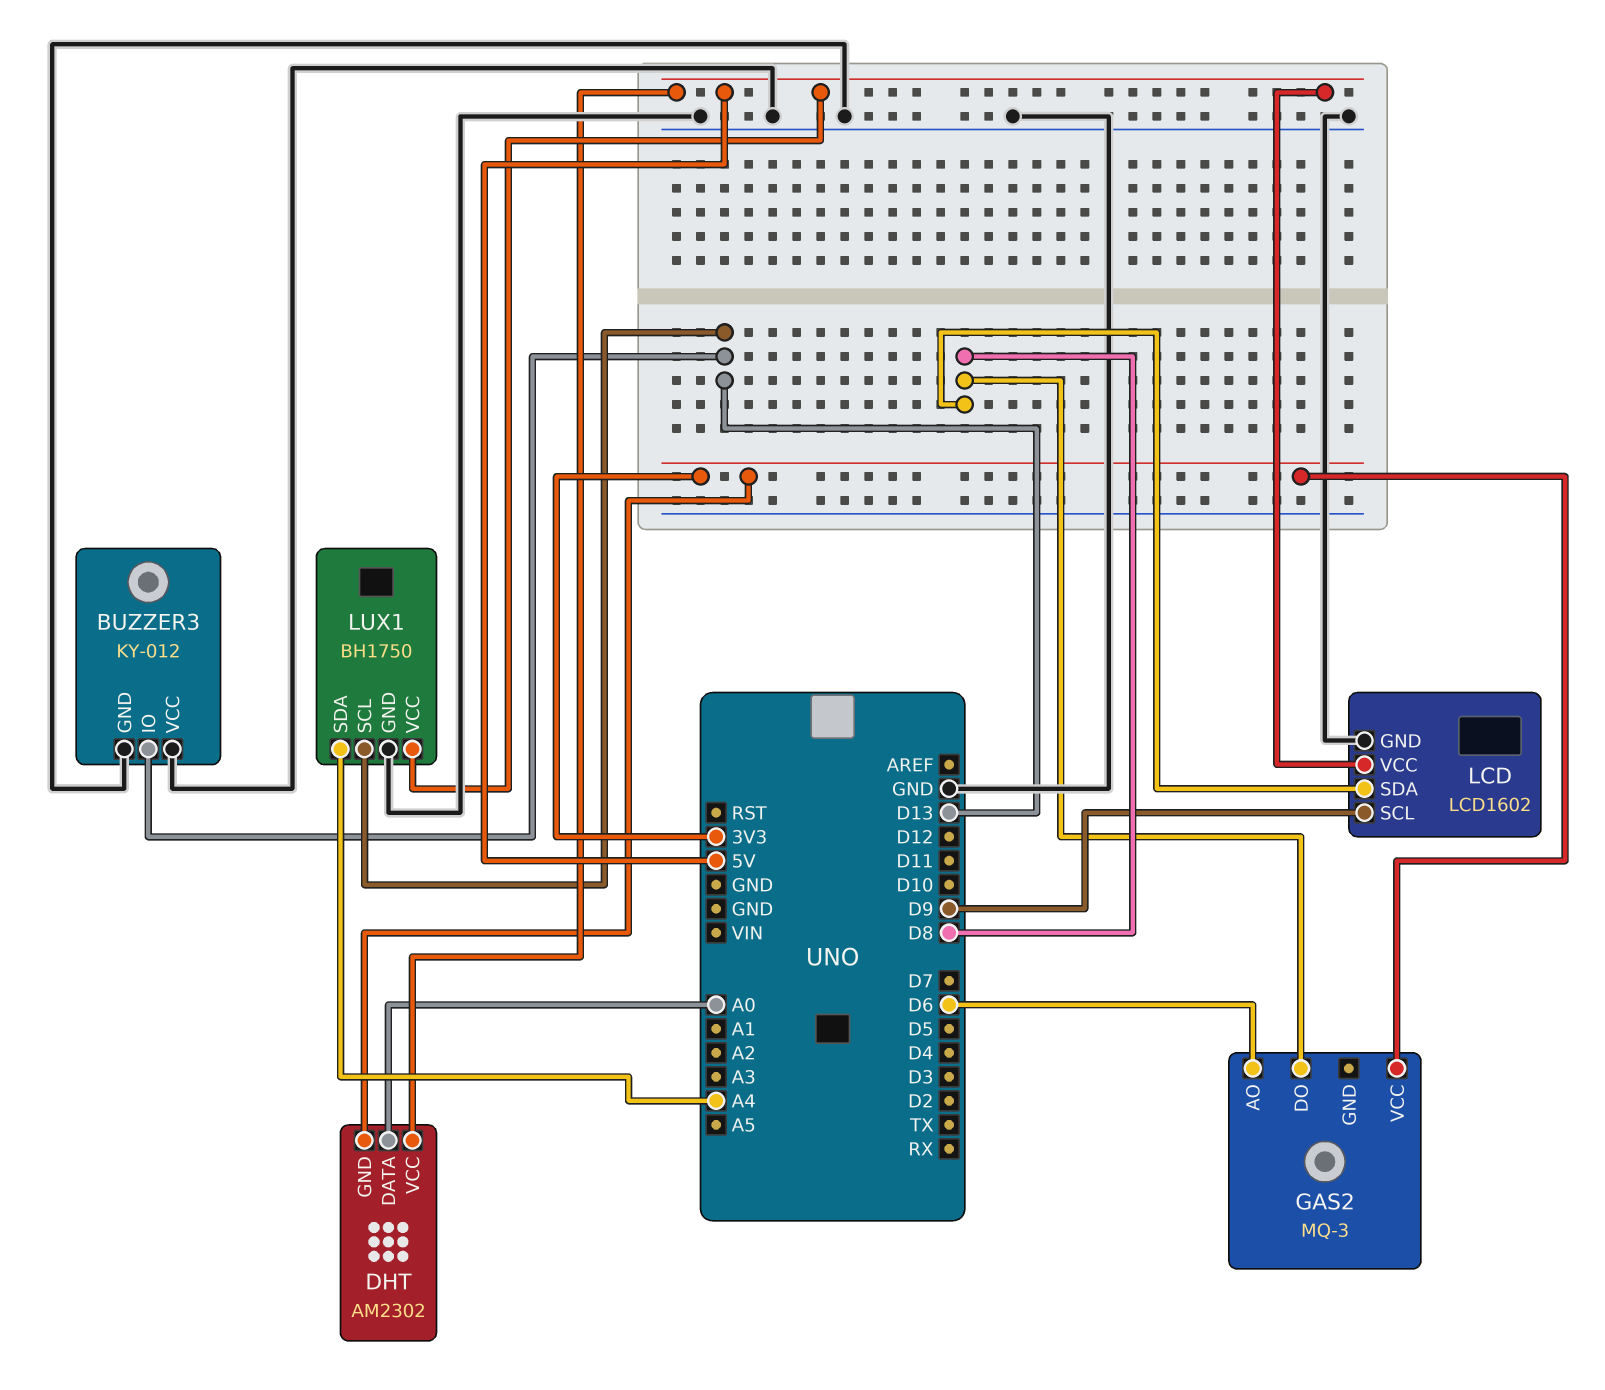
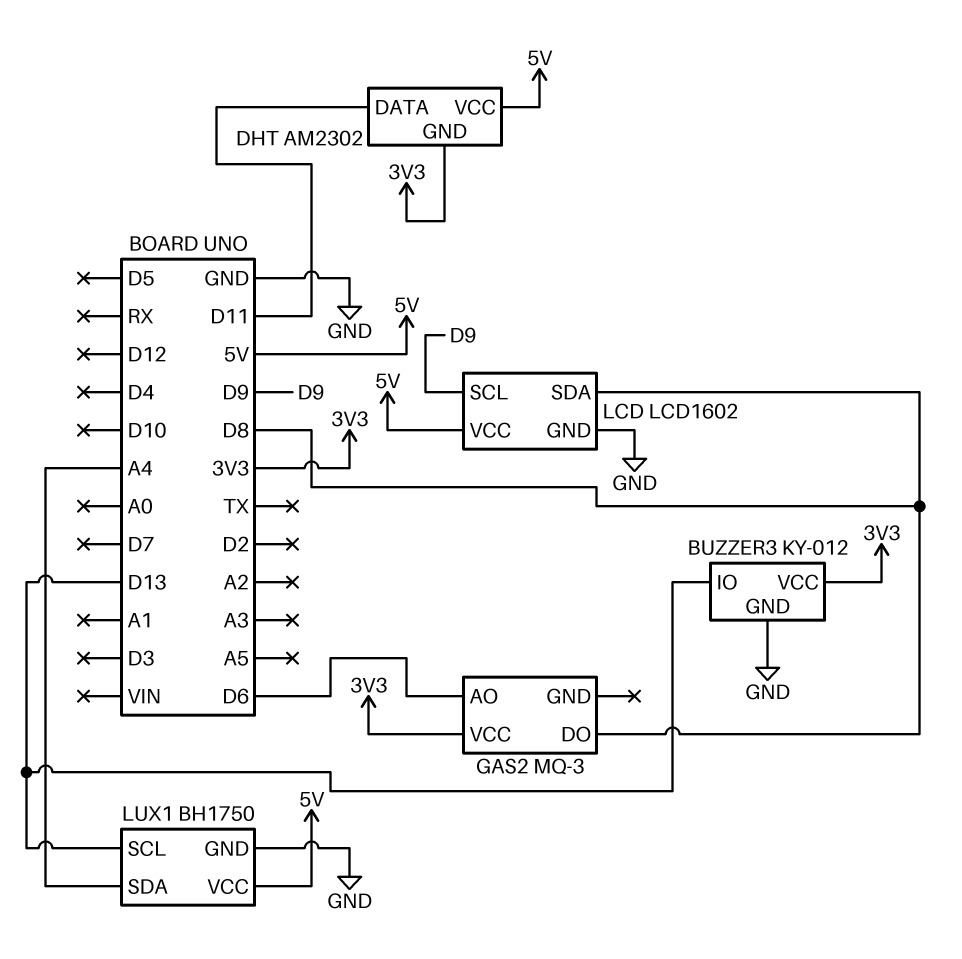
BUZZER3 pin VCC: GND -> 3V3
DHT pin DATA: A0 -> D11

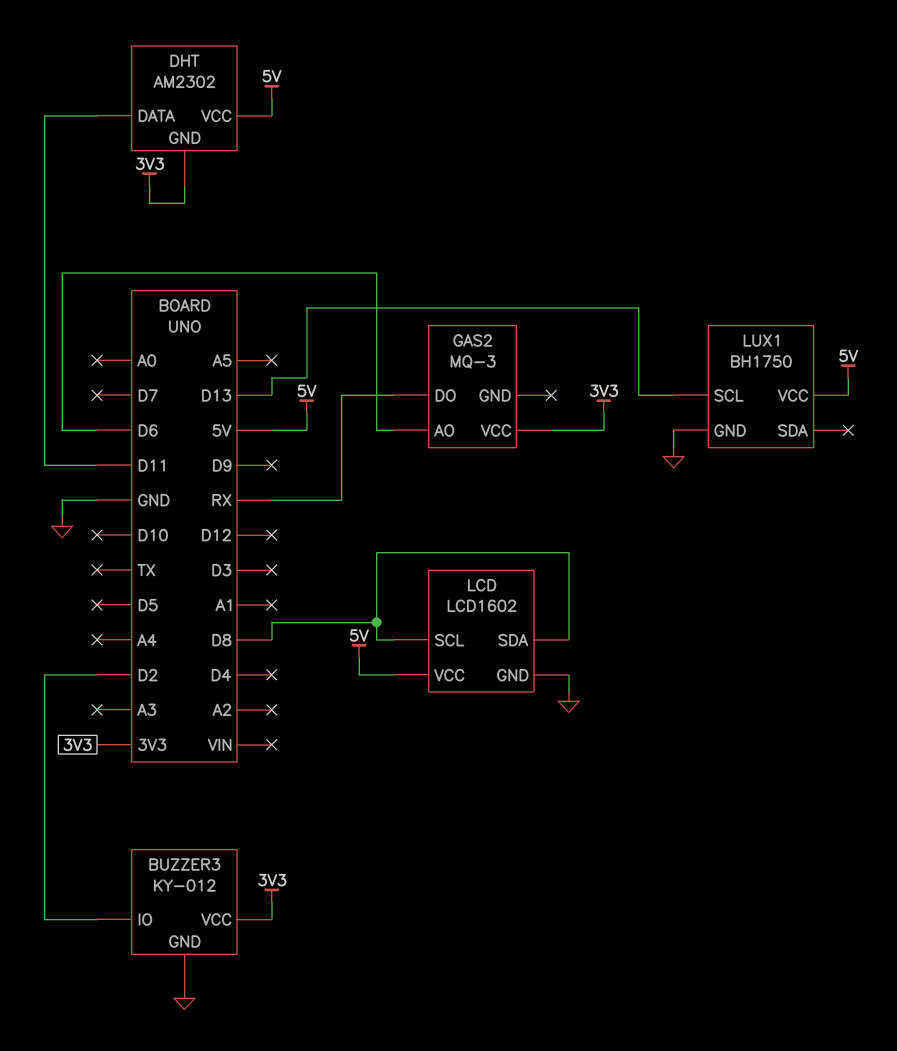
BUZZER3 pin IO: D13 -> D2
GAS2 pin DO: D8 -> RX
LCD pin SCL: D9 -> D8
LUX1 pin SDA: A4 -> none

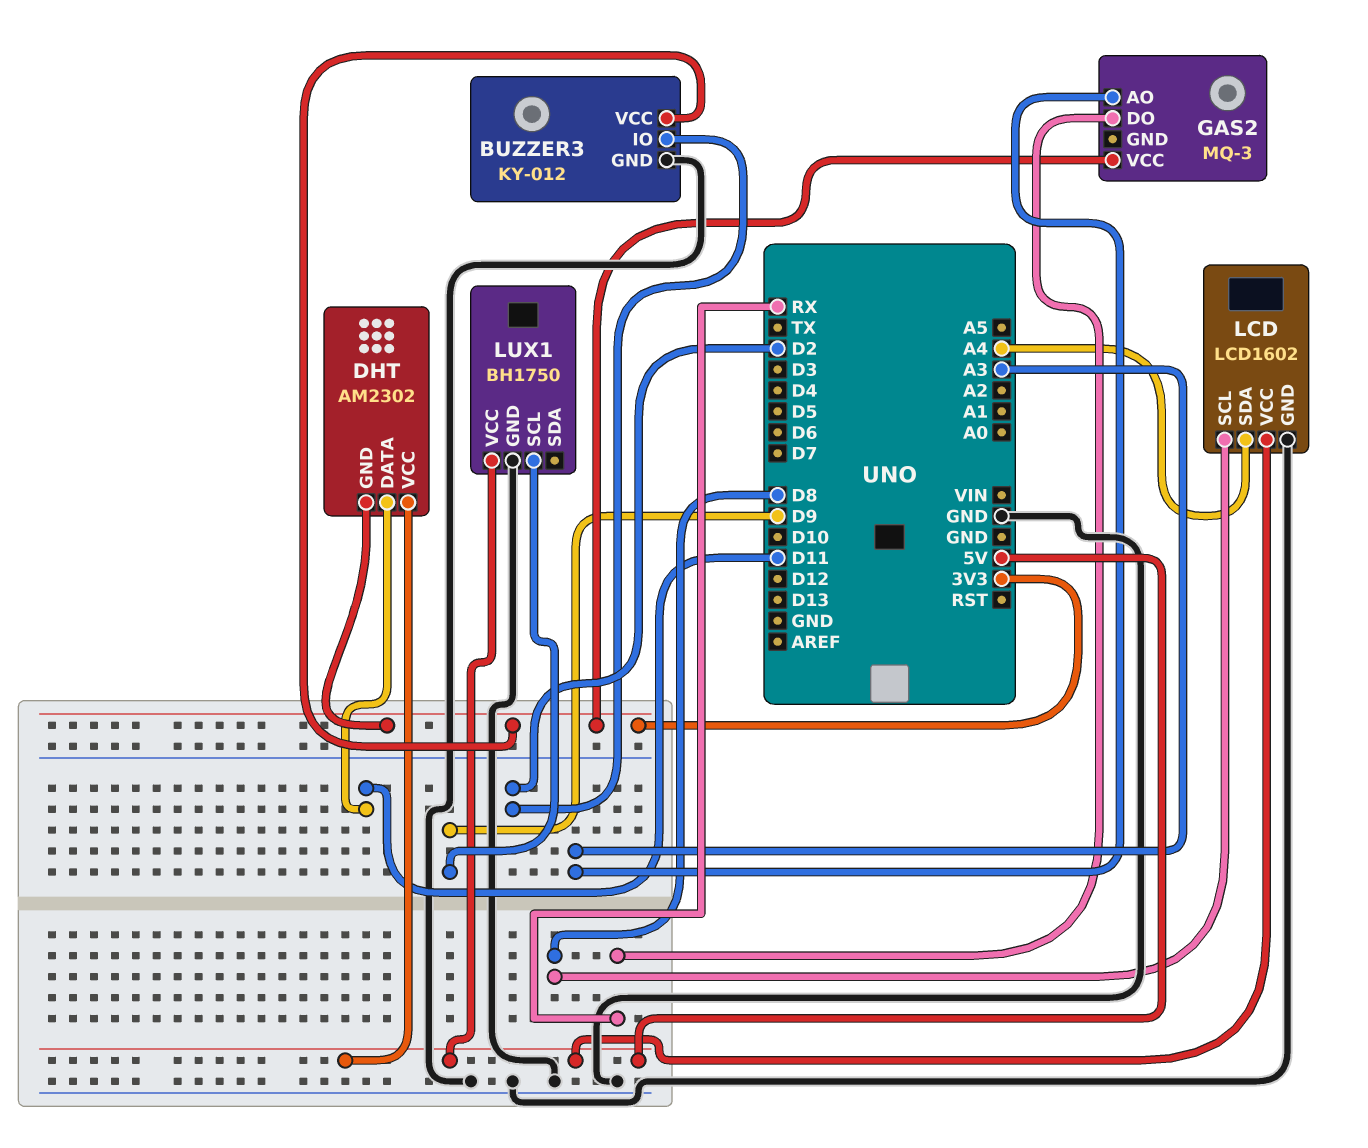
GAS2 pin AO: D6 -> A3
LCD pin SDA: D8 -> A4
LUX1 pin SCL: D13 -> D9

